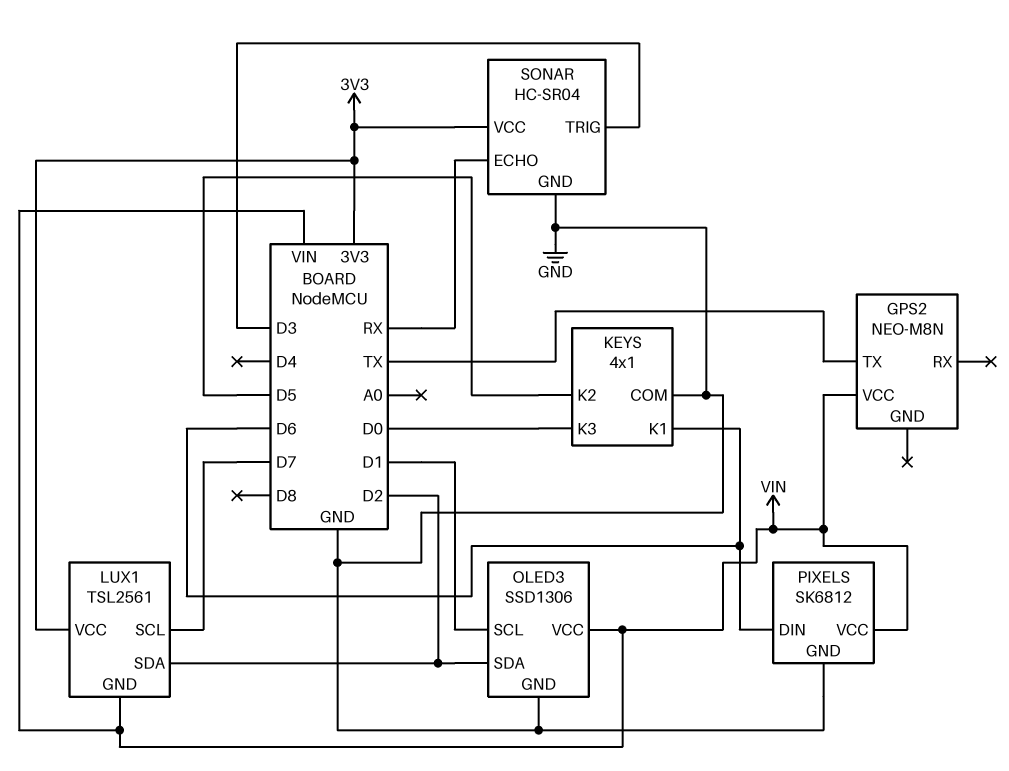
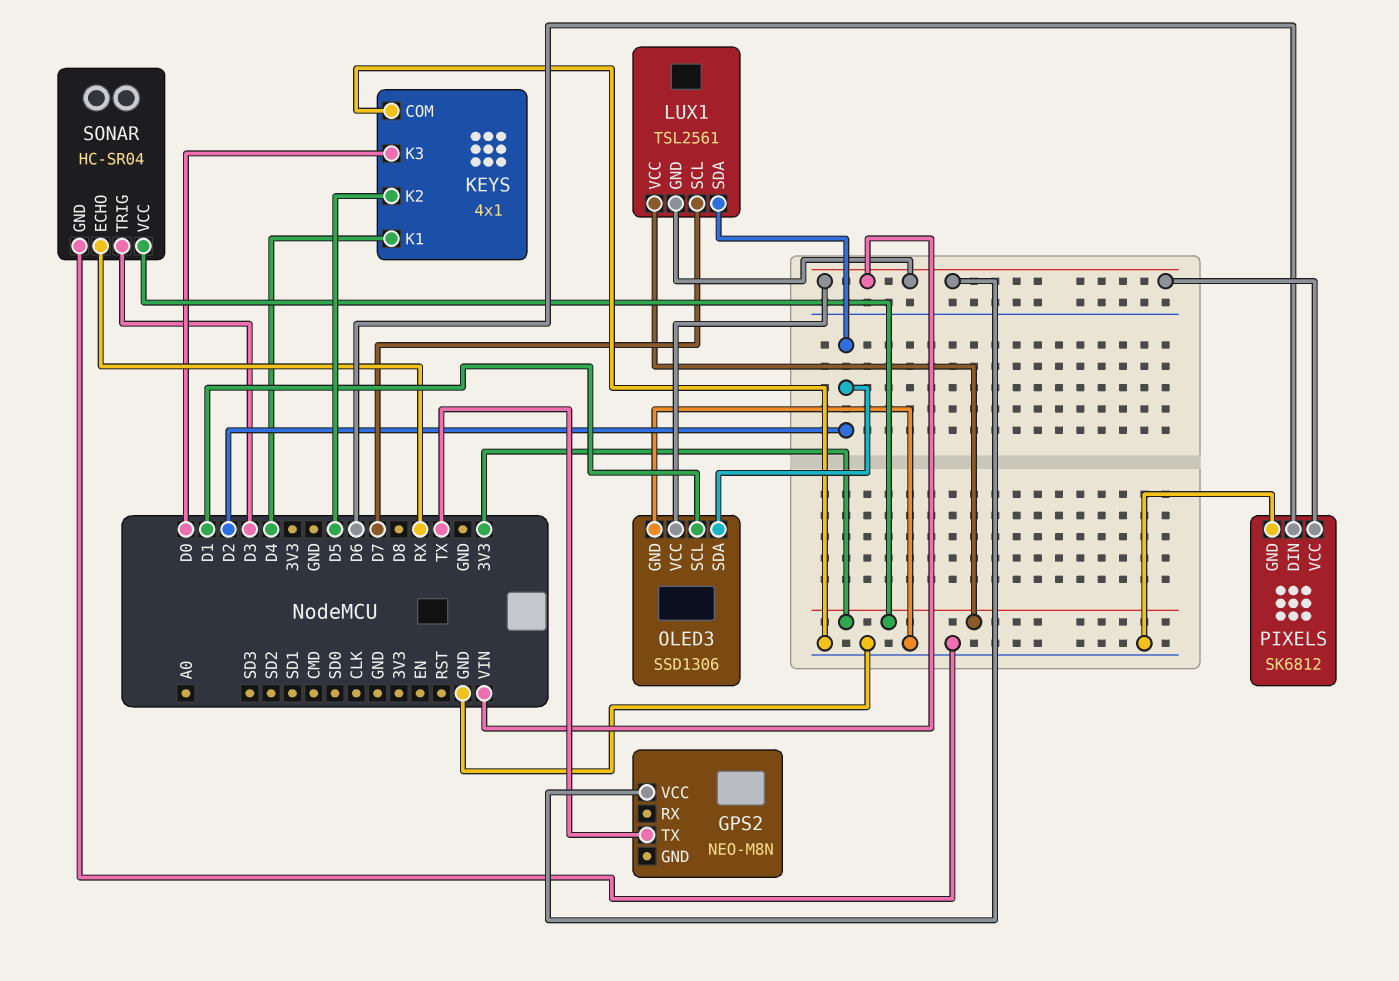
KEYS pin K1: D6 -> D4

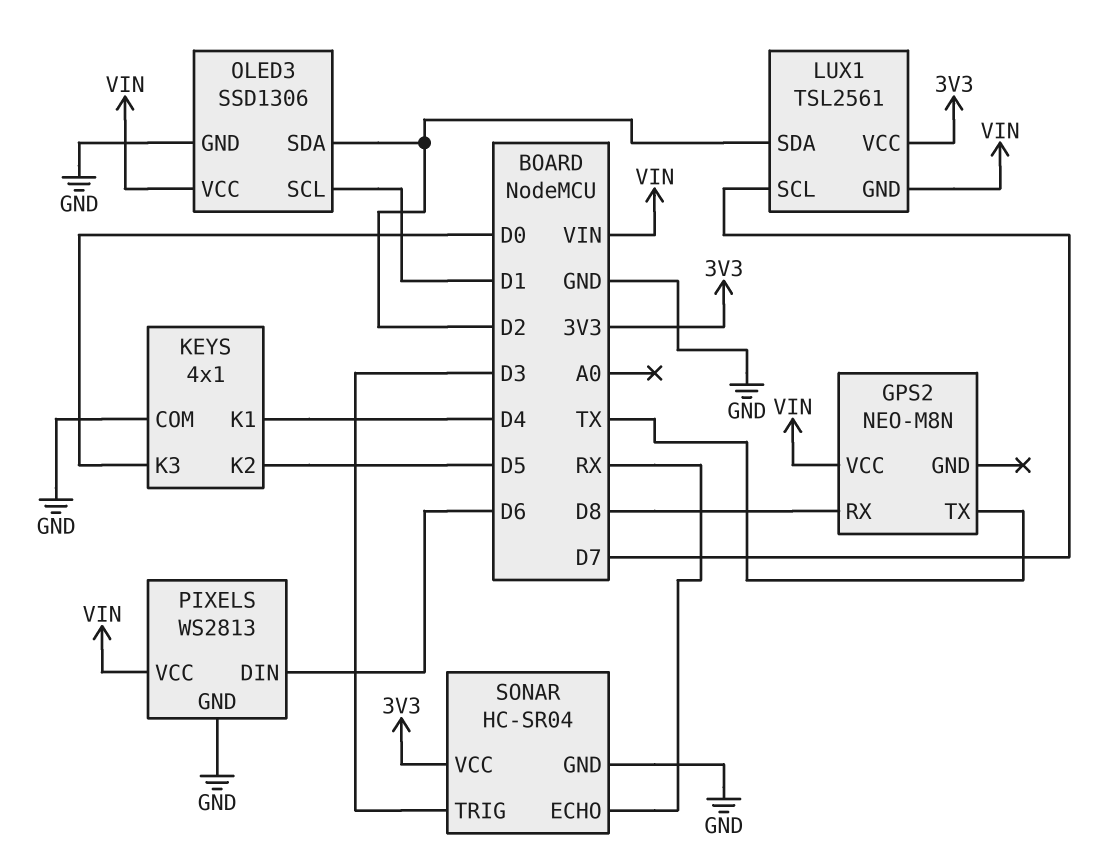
GPS2 pin RX: none -> D8
PIXELS: SK6812 -> WS2813

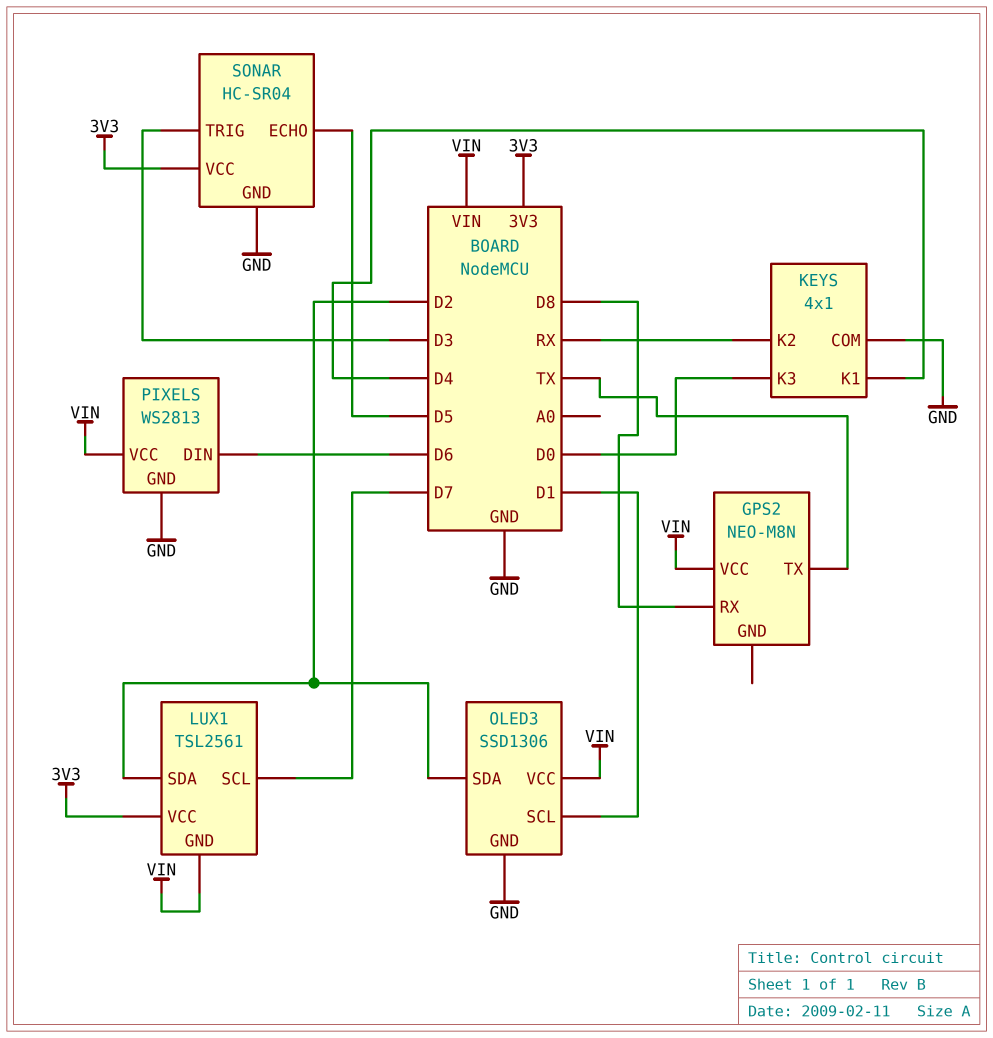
KEYS pin K2: D5 -> RX
SONAR pin ECHO: RX -> D5

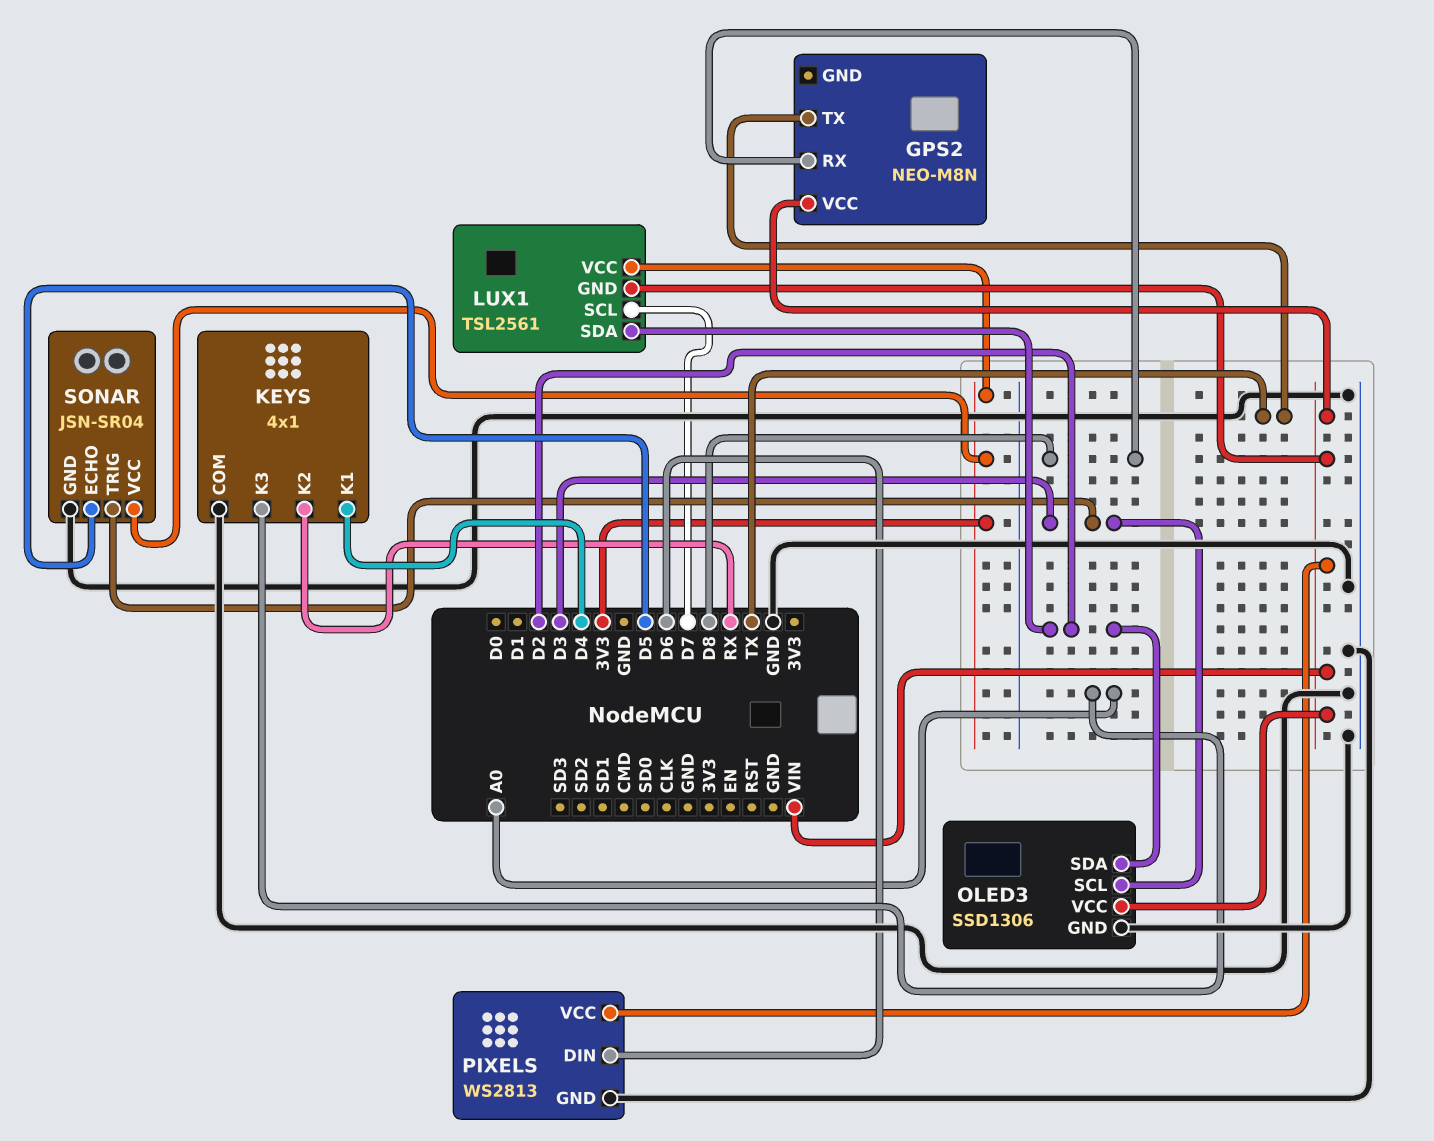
KEYS pin K3: D0 -> A0
OLED3 pin SCL: D1 -> D3
SONAR: HC-SR04 -> JSN-SR04

